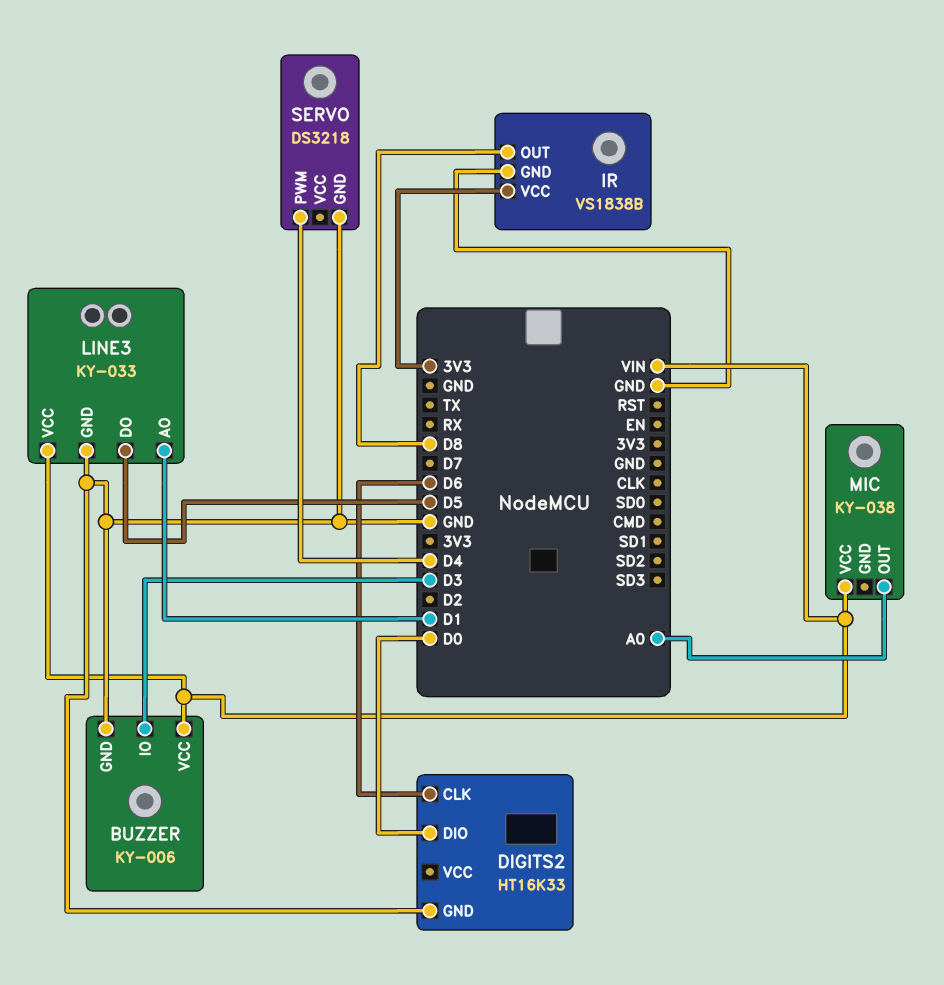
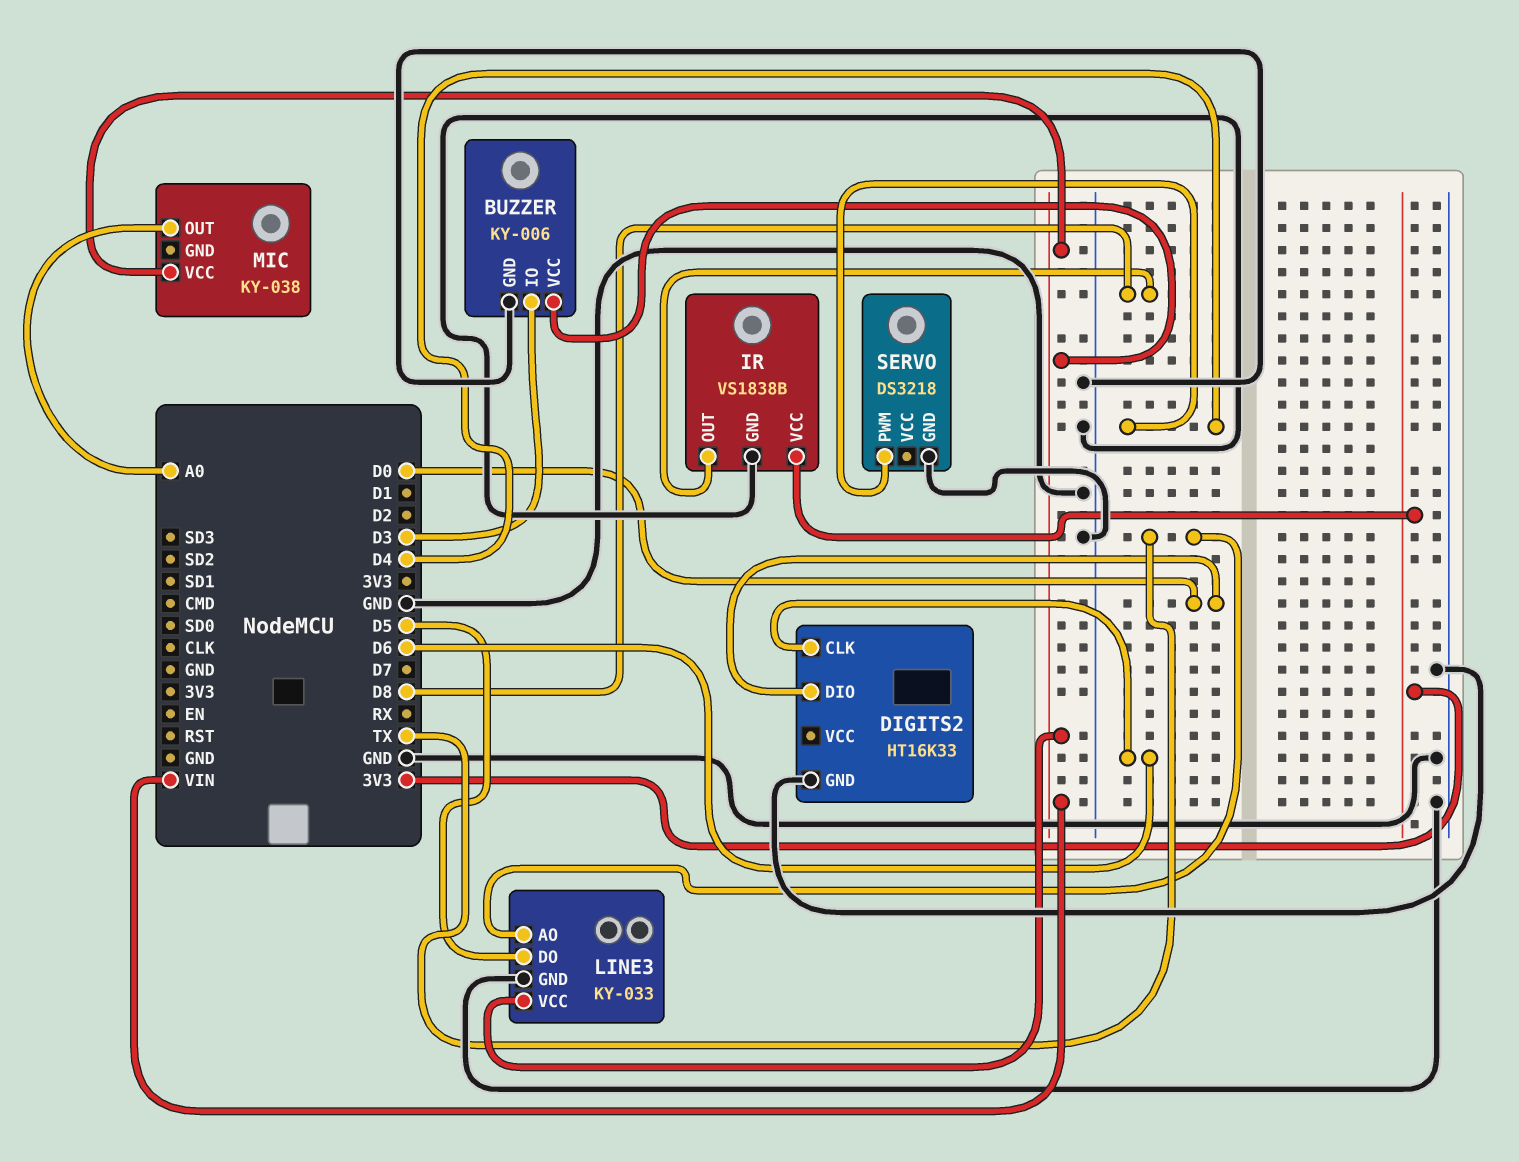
LINE3 pin AO: D1 -> TX

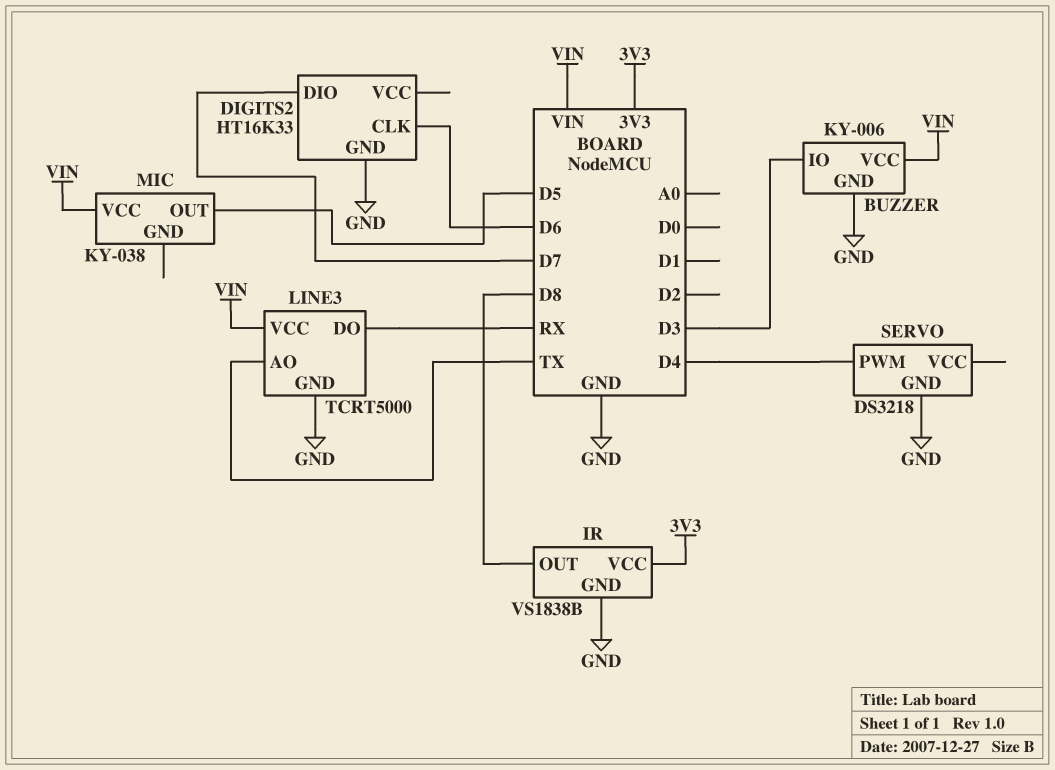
DIGITS2 pin DIO: D0 -> D7
LINE3: KY-033 -> TCRT5000
LINE3 pin DO: D5 -> RX
MIC pin OUT: A0 -> D5

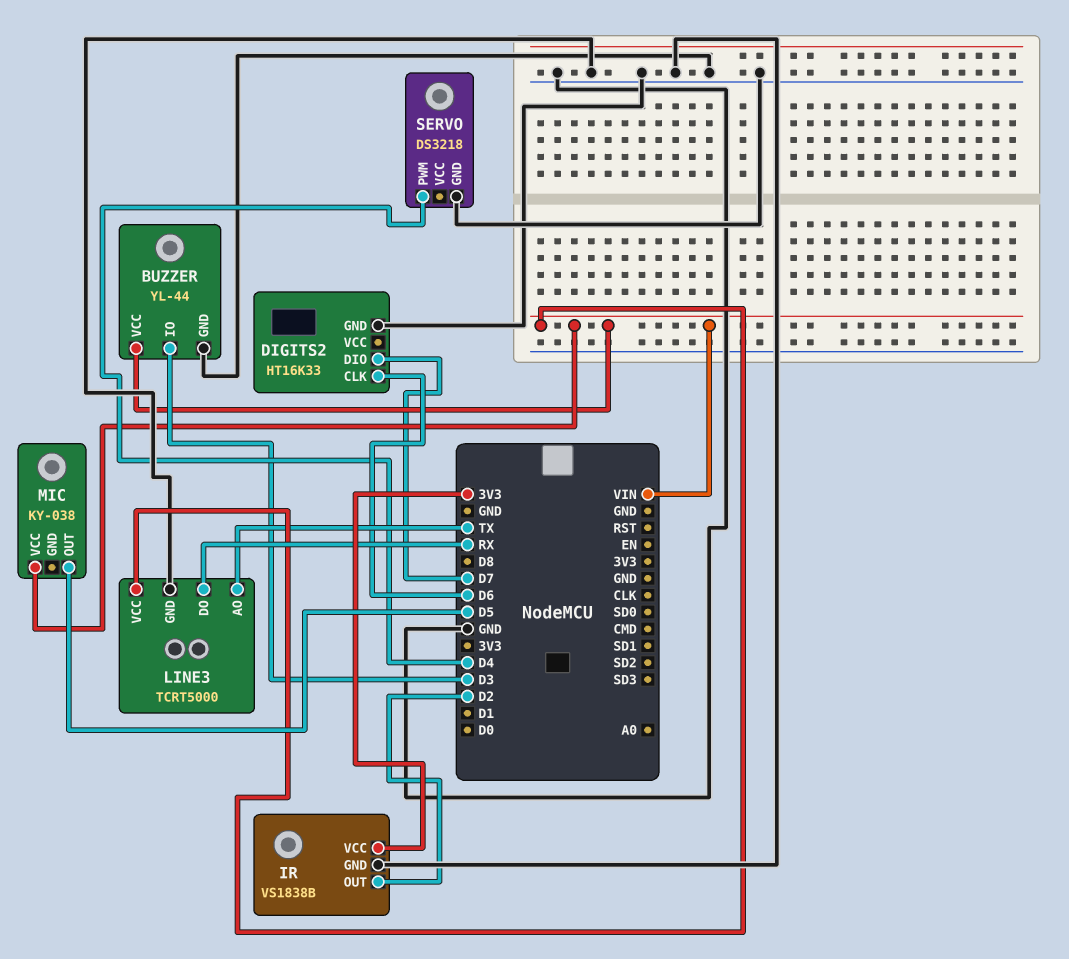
BUZZER: KY-006 -> YL-44
IR pin OUT: D8 -> D2

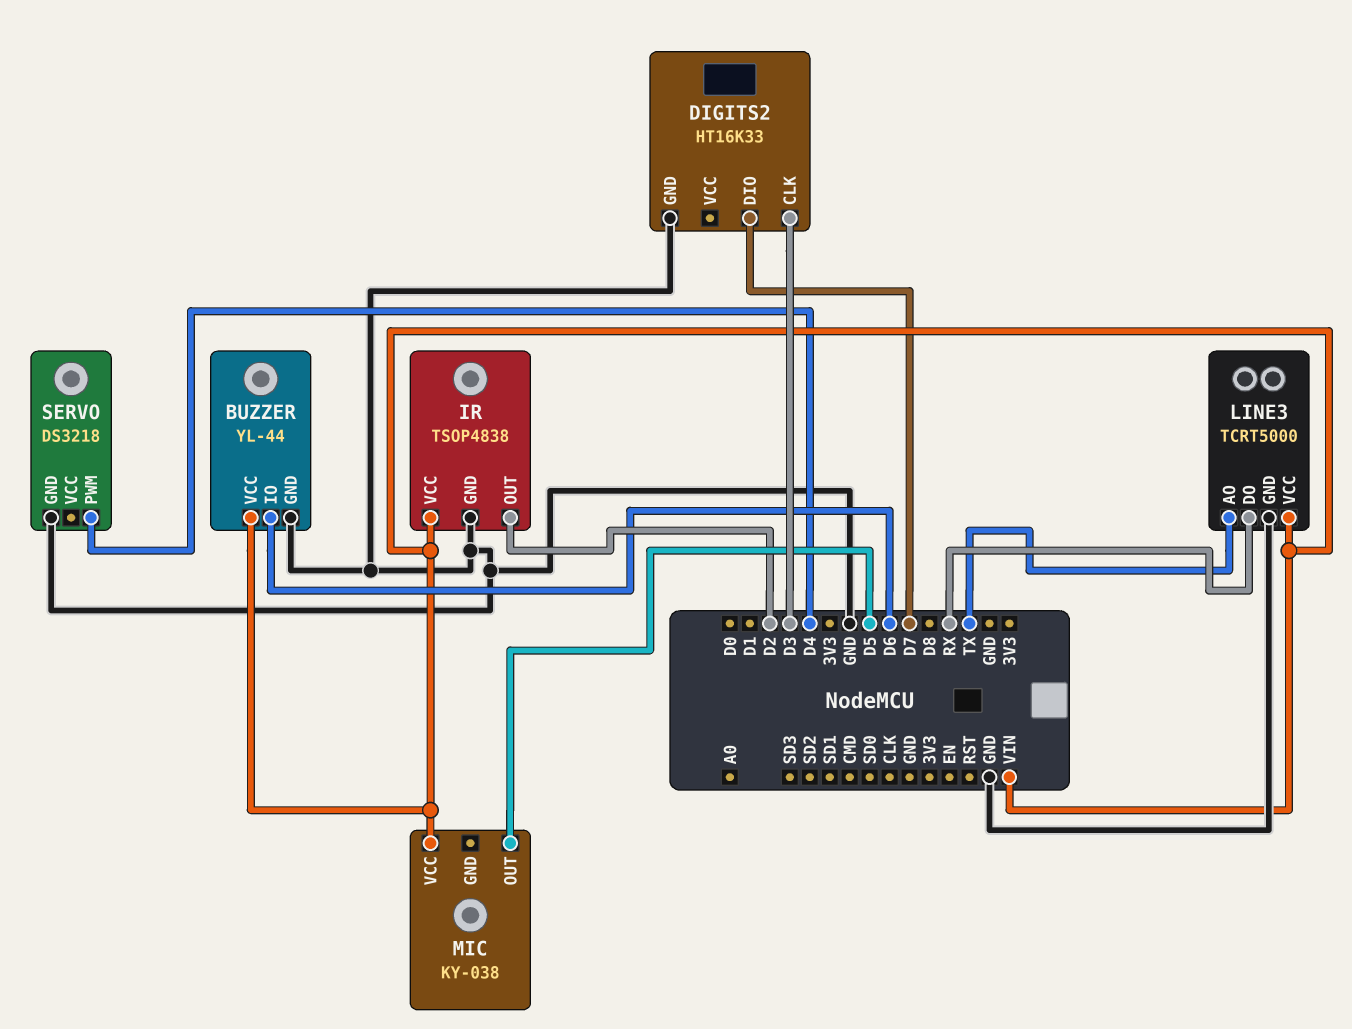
BUZZER pin IO: D3 -> D6
DIGITS2 pin CLK: D6 -> D3
IR: VS1838B -> TSOP4838
IR pin VCC: 3V3 -> VIN

